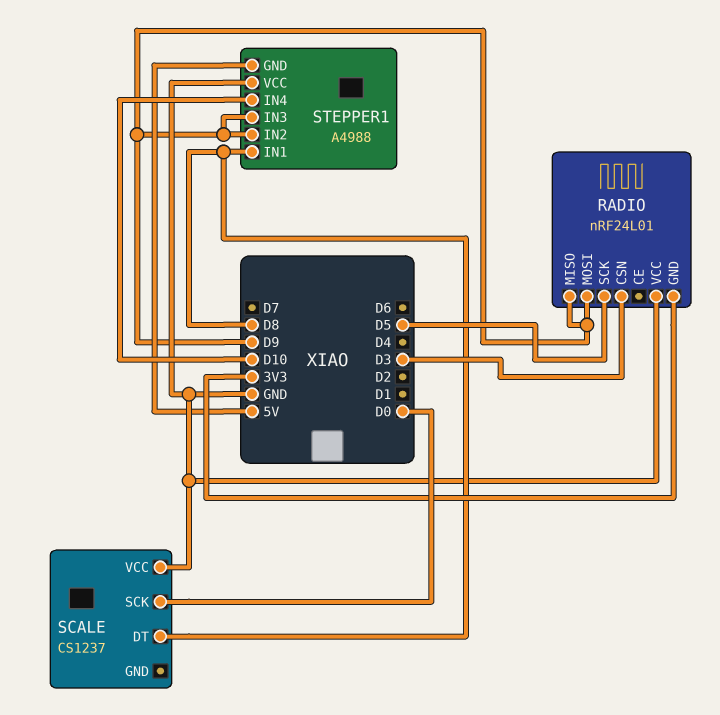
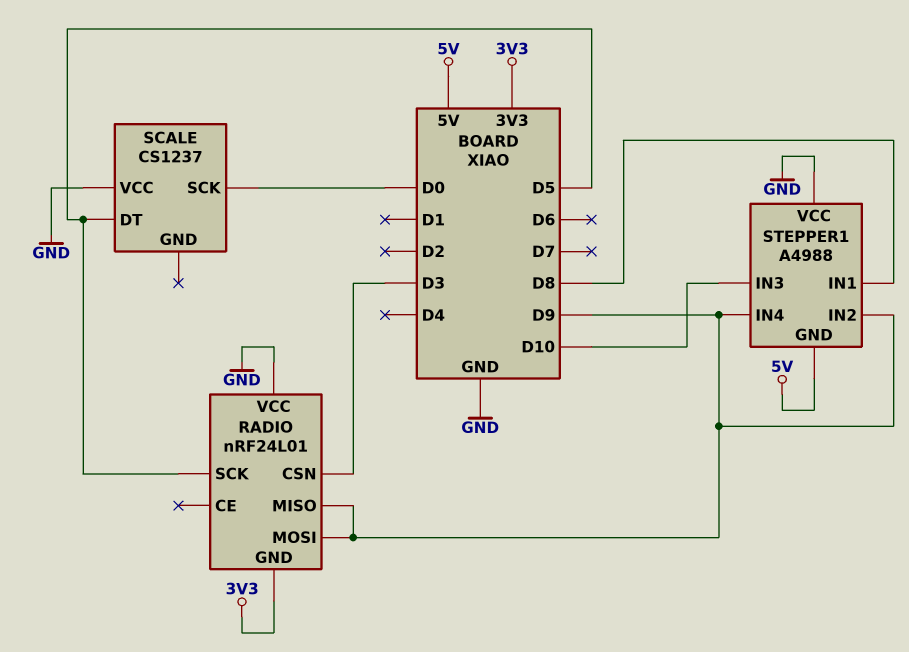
SCALE pin DT: D8 -> D5
STEPPER1 pin IN3: D9 -> D10
STEPPER1 pin IN4: D10 -> D9

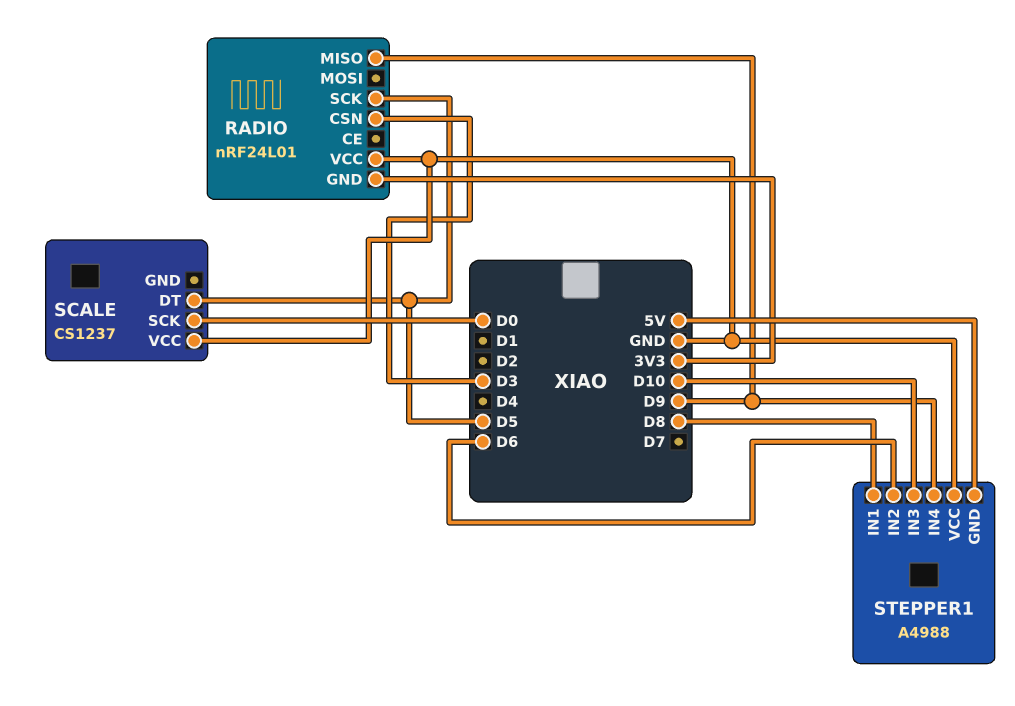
RADIO pin MOSI: D9 -> none
STEPPER1 pin IN2: D9 -> D6

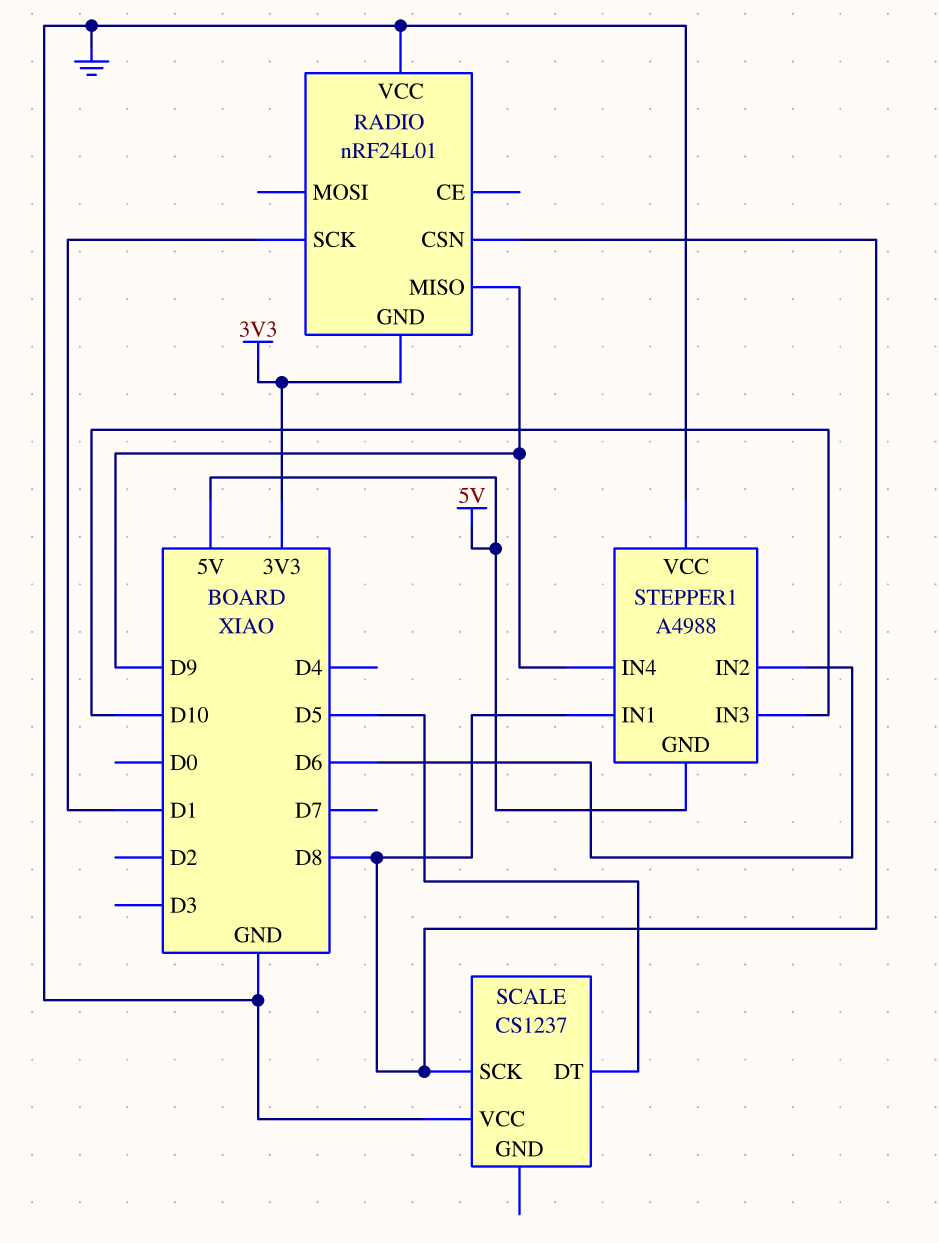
RADIO pin CSN: D3 -> D8
RADIO pin SCK: D5 -> D1
SCALE pin SCK: D0 -> D8

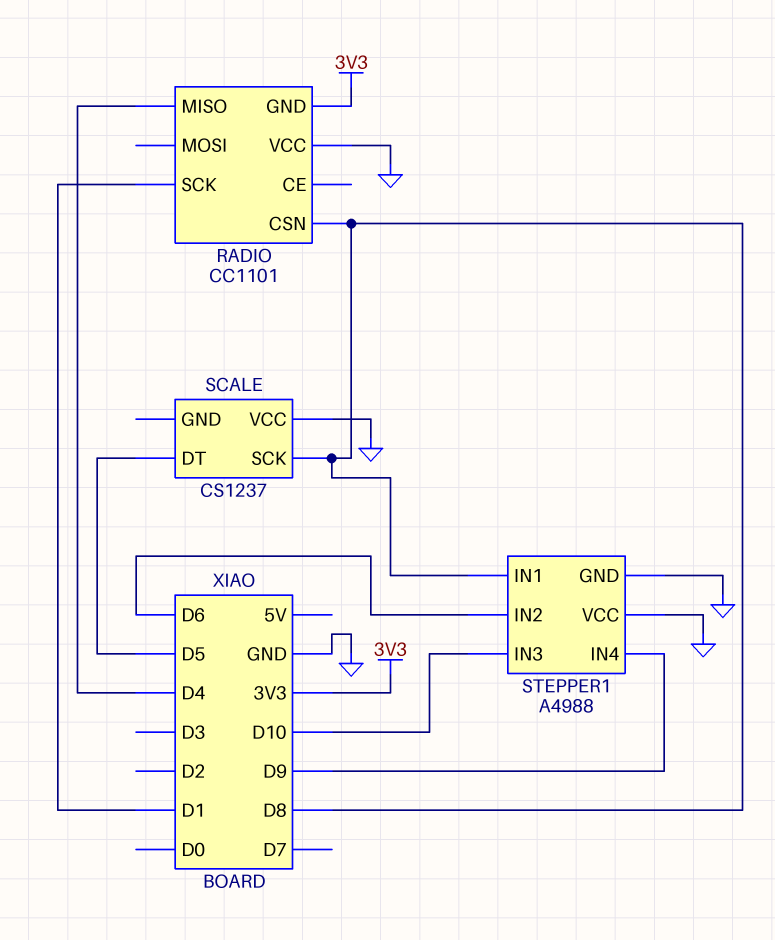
RADIO: nRF24L01 -> CC1101
RADIO pin MISO: D9 -> D4
STEPPER1 pin GND: 5V -> GND

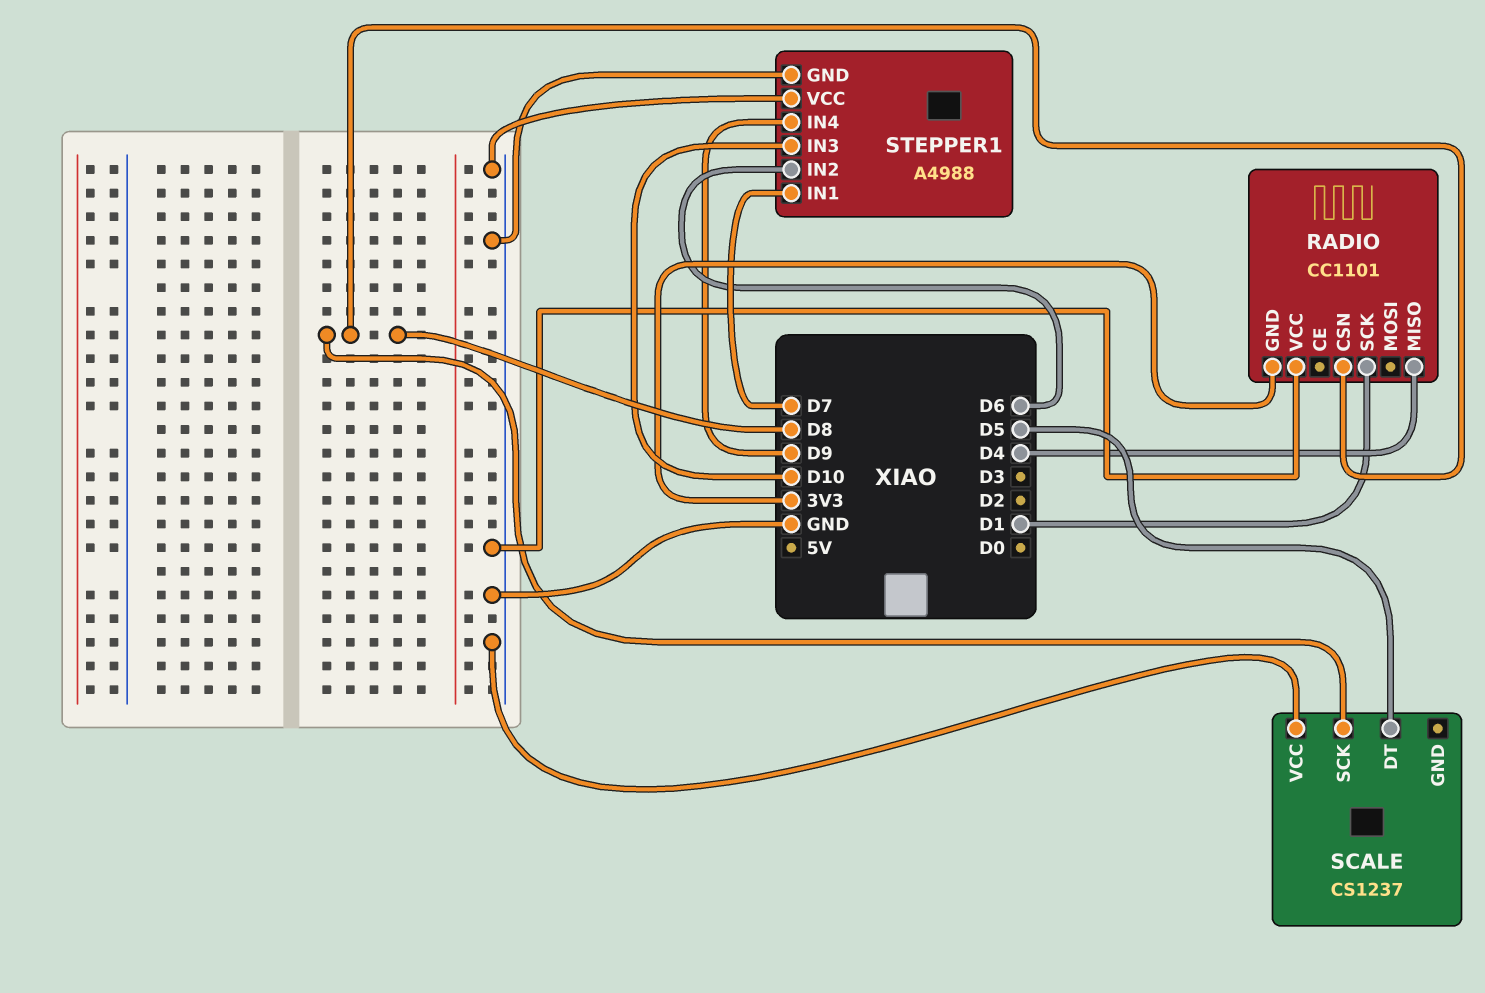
STEPPER1 pin IN1: D8 -> D7

